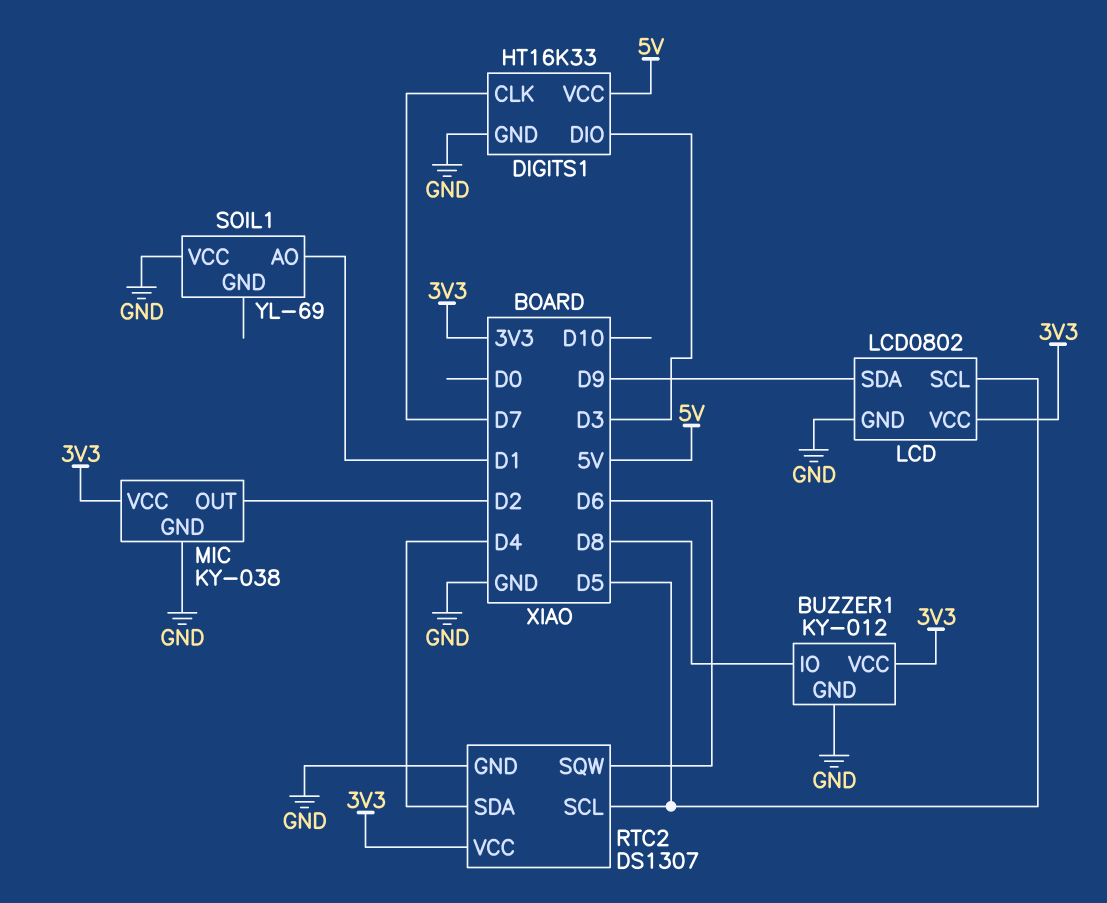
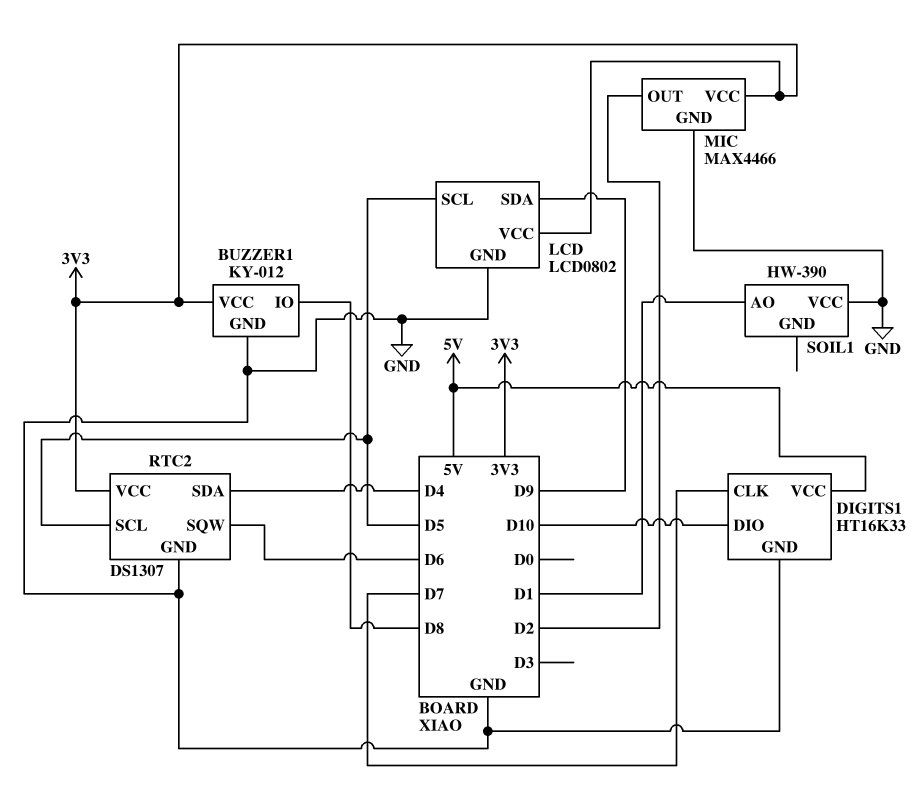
DIGITS1 pin DIO: D3 -> D10
MIC: KY-038 -> MAX4466
SOIL1: YL-69 -> HW-390

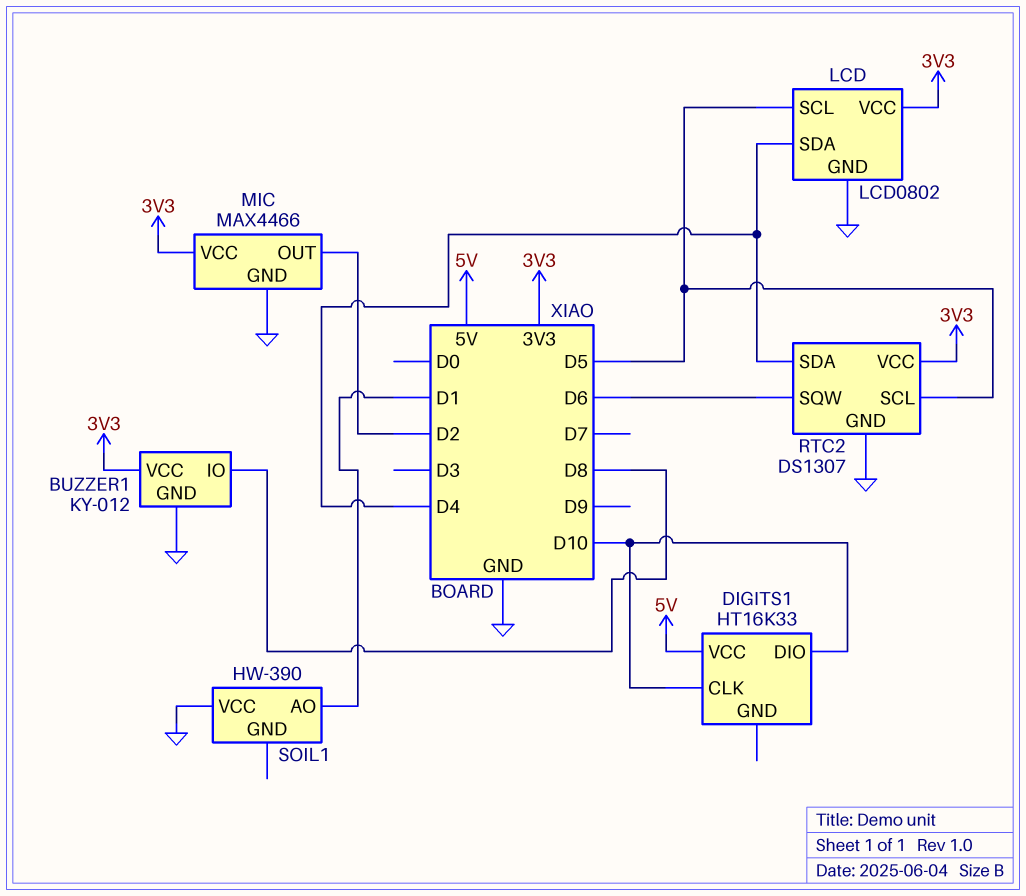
DIGITS1 pin CLK: D7 -> D10
DIGITS1 pin GND: GND -> none
LCD pin SDA: D9 -> D4

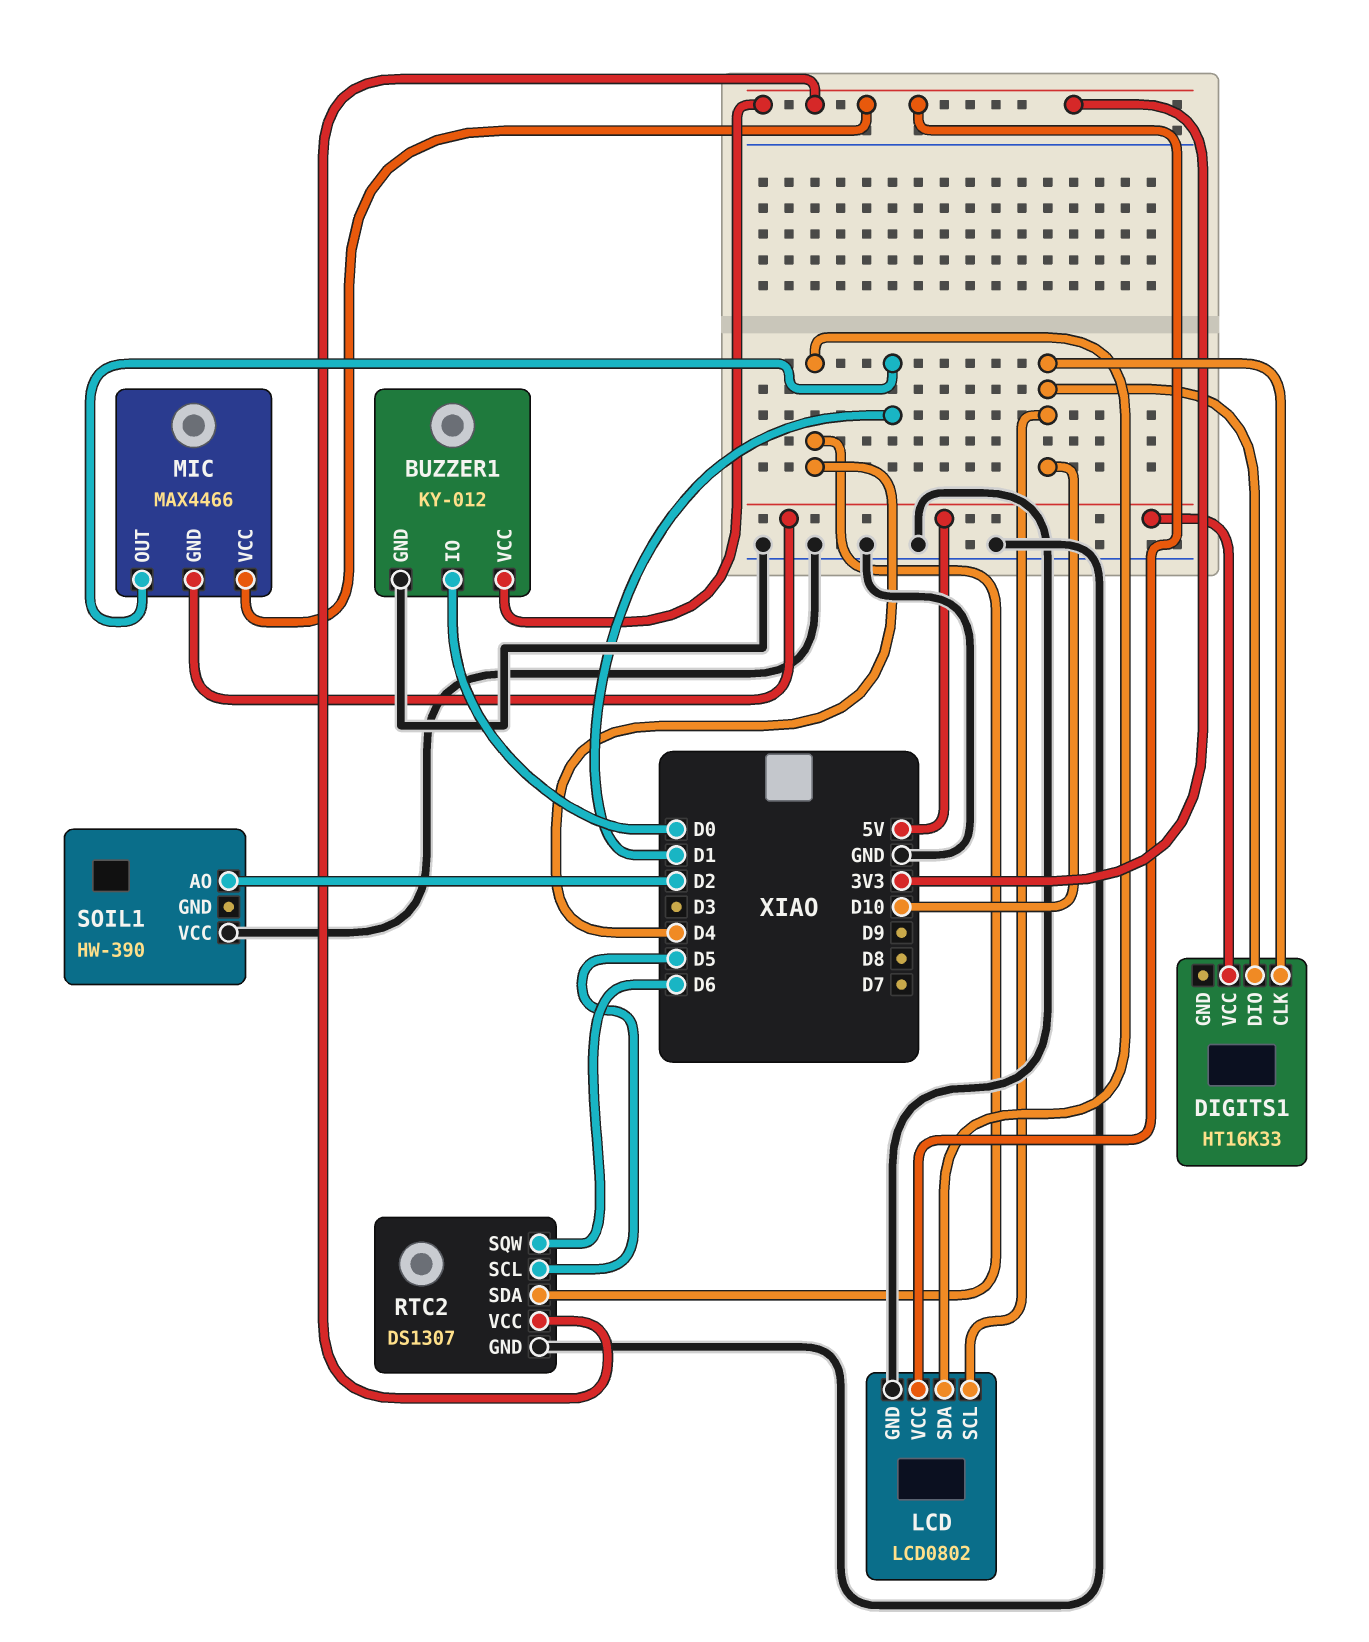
BUZZER1 pin IO: D8 -> D0
LCD pin SCL: D5 -> D10
MIC pin GND: GND -> 5V
MIC pin OUT: D2 -> D1
SOIL1 pin AO: D1 -> D2

